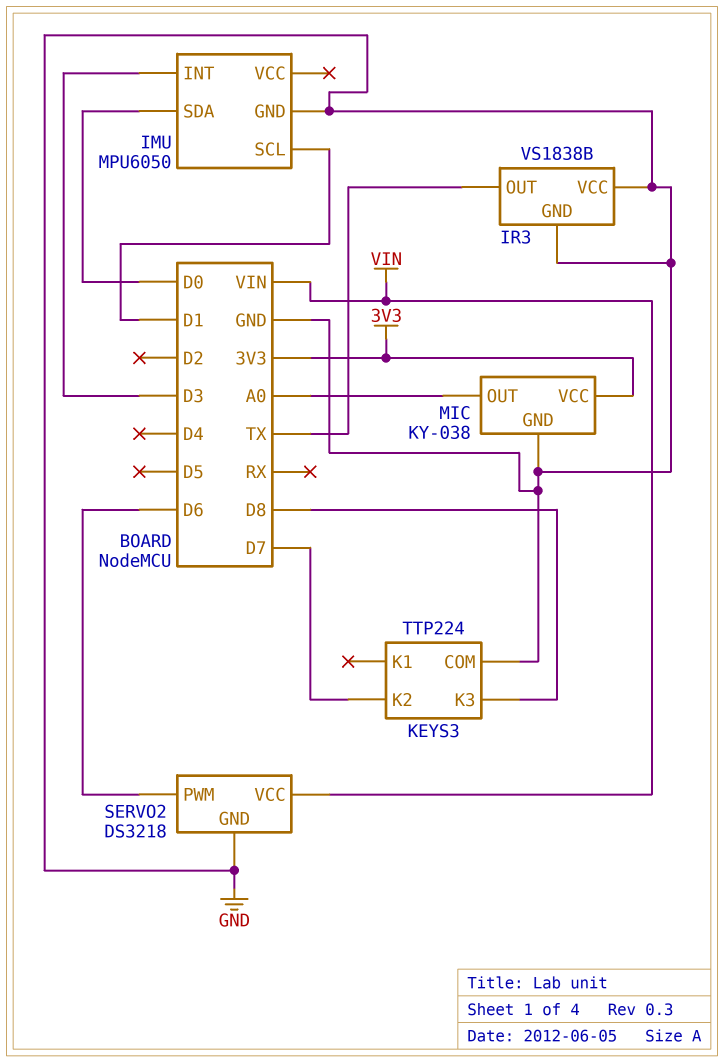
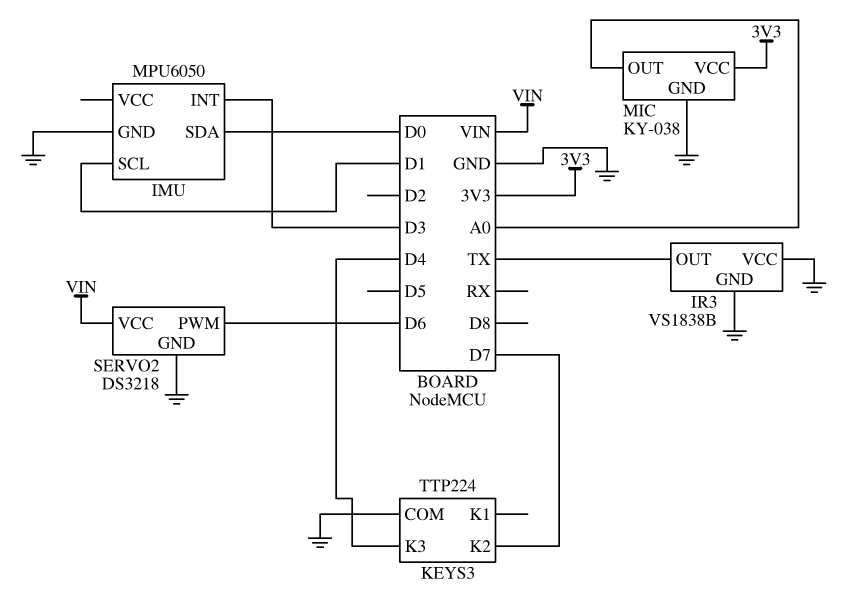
KEYS3 pin K3: D8 -> D4

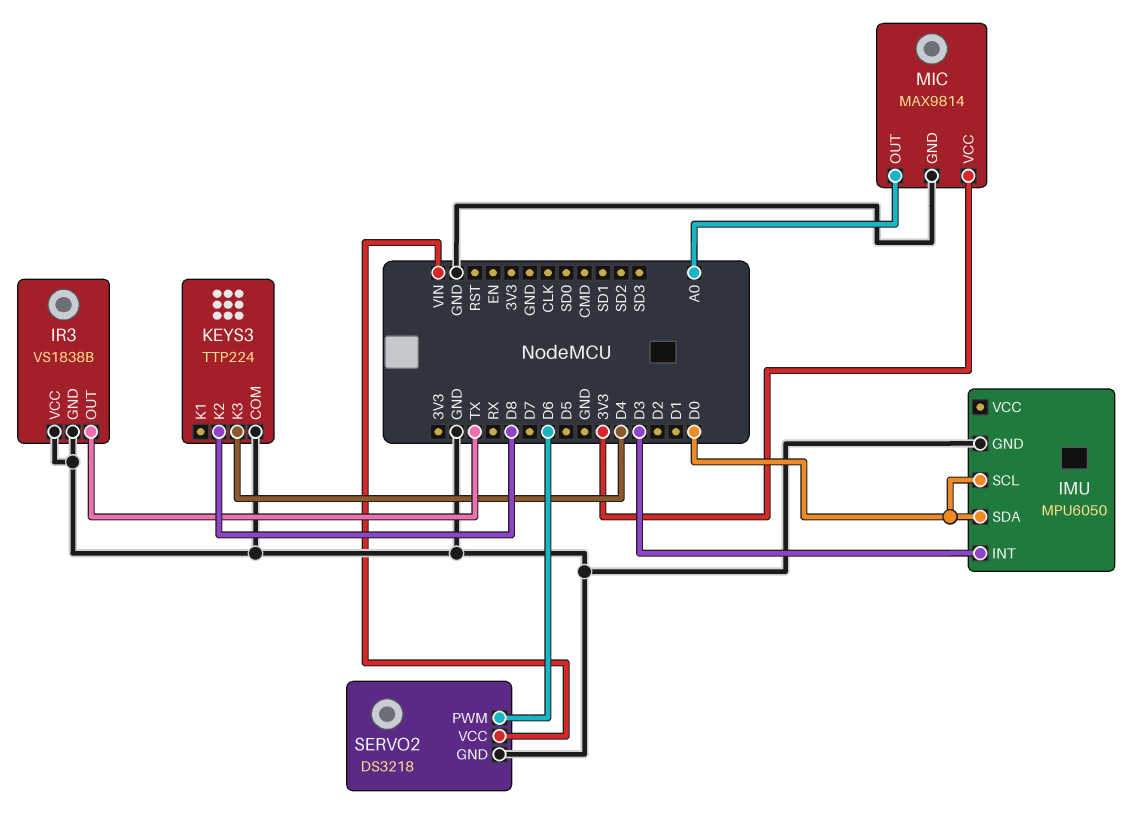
IMU pin SCL: D1 -> D0
KEYS3 pin K2: D7 -> D8
MIC: KY-038 -> MAX9814

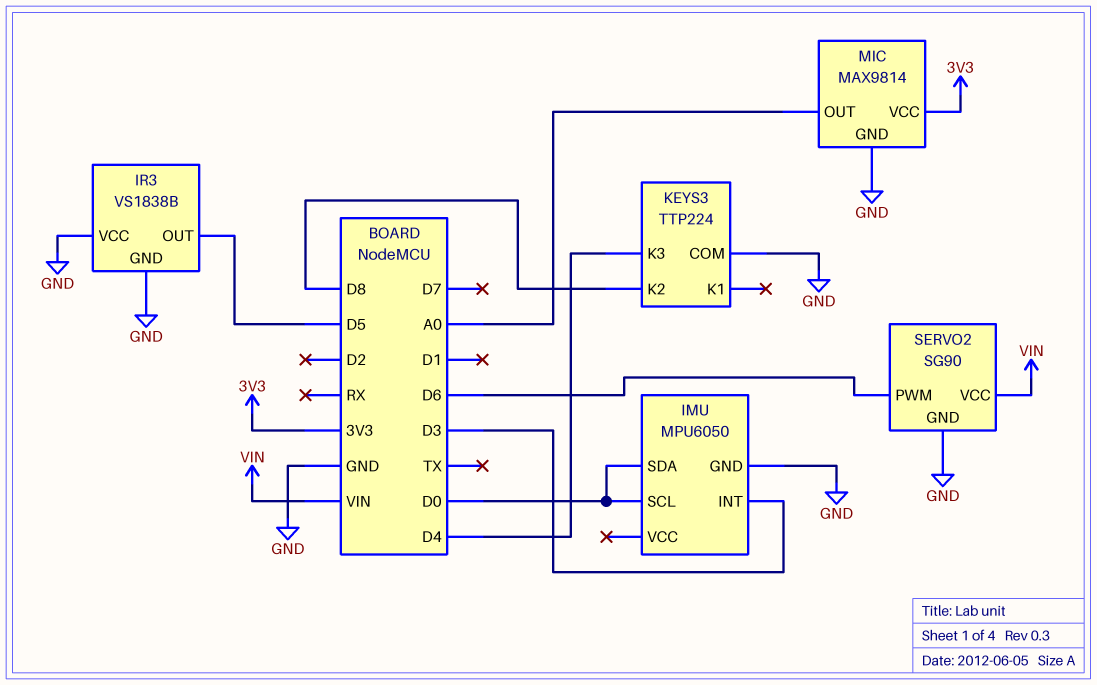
IR3 pin OUT: TX -> D5
SERVO2: DS3218 -> SG90

